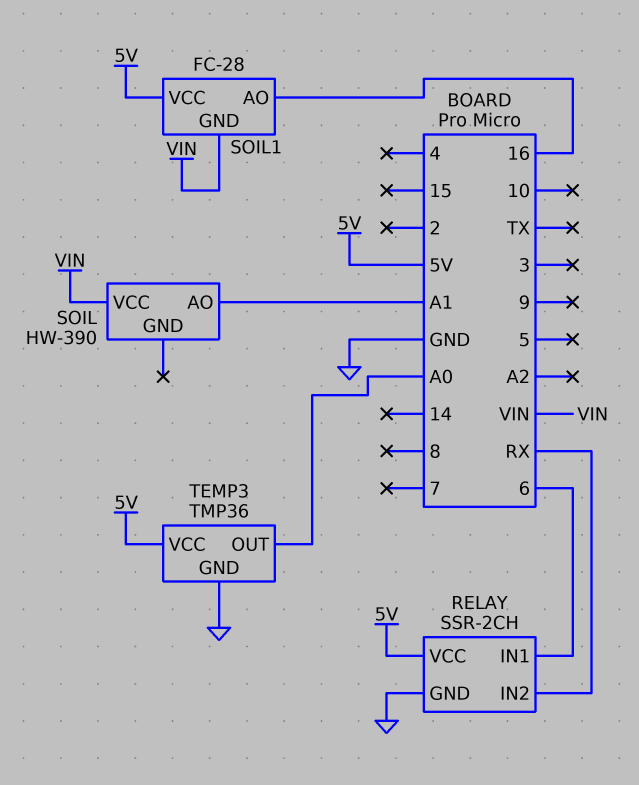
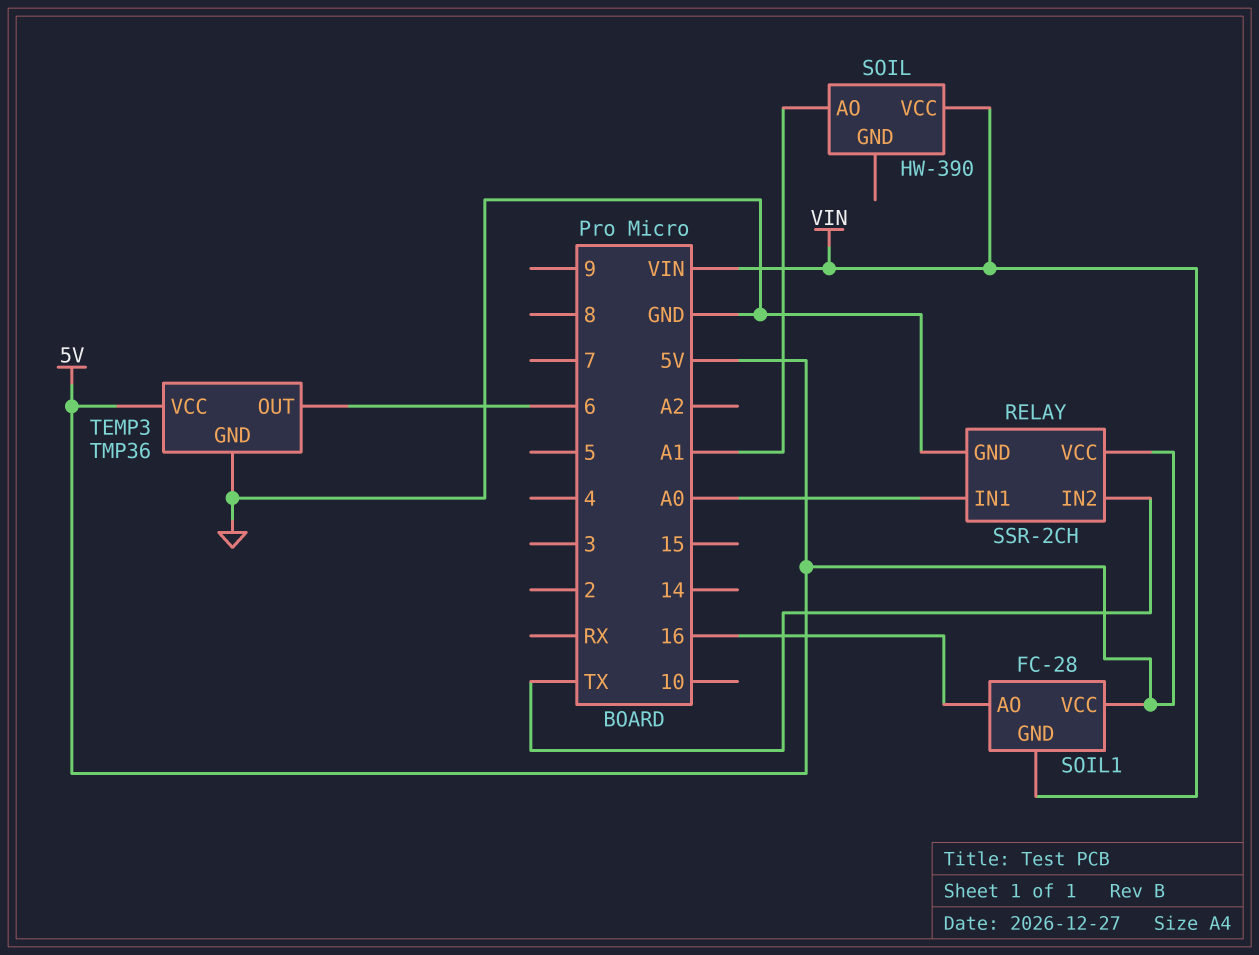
RELAY pin IN1: 6 -> A0
RELAY pin IN2: RX -> TX
TEMP3 pin OUT: A0 -> 6

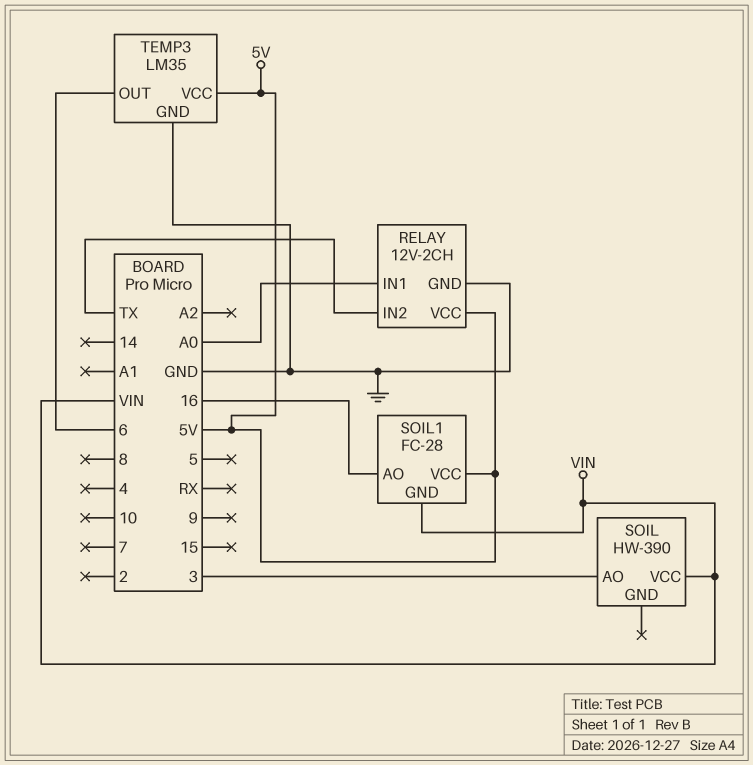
RELAY: SSR-2CH -> 12V-2CH
SOIL pin AO: A1 -> 3
TEMP3: TMP36 -> LM35

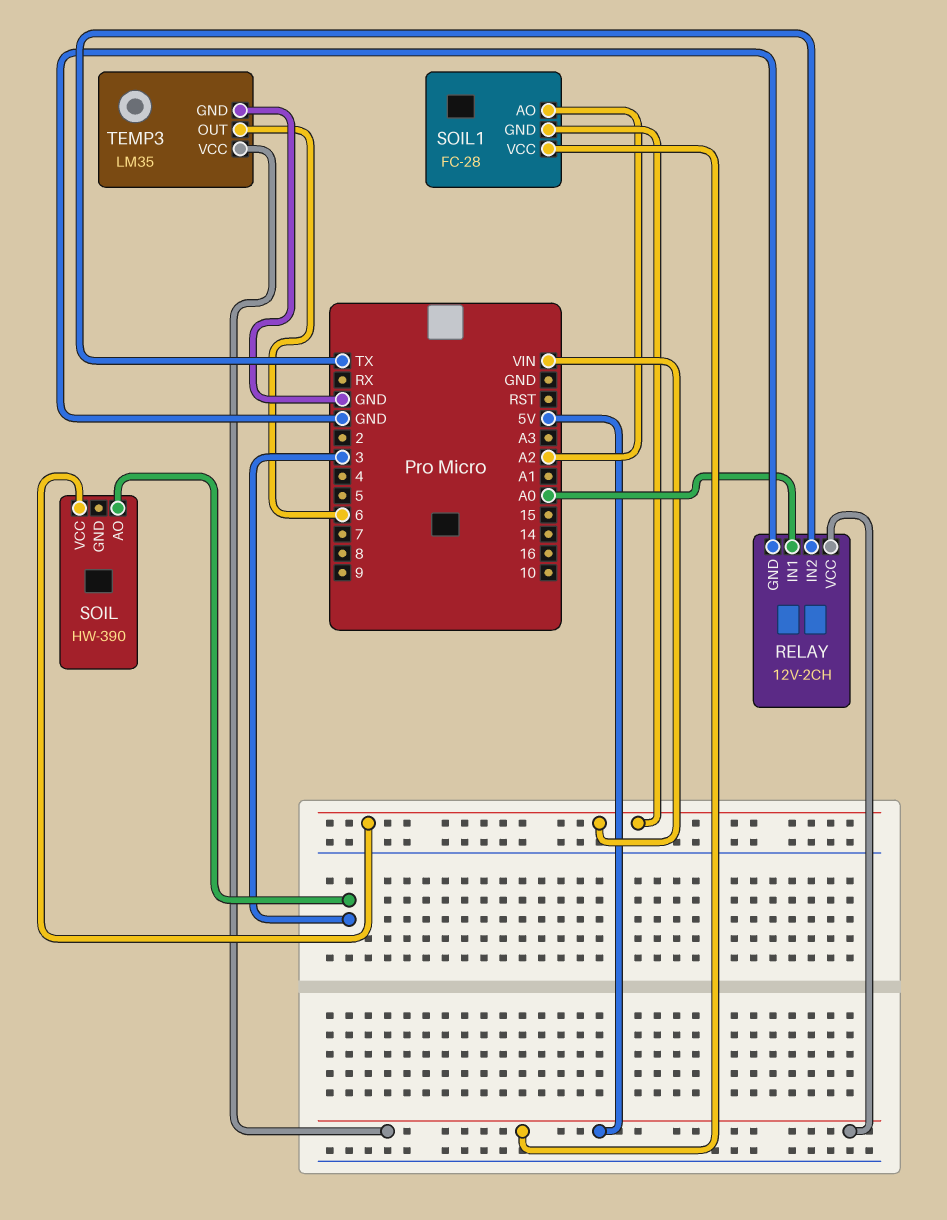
SOIL1 pin AO: 16 -> A2

